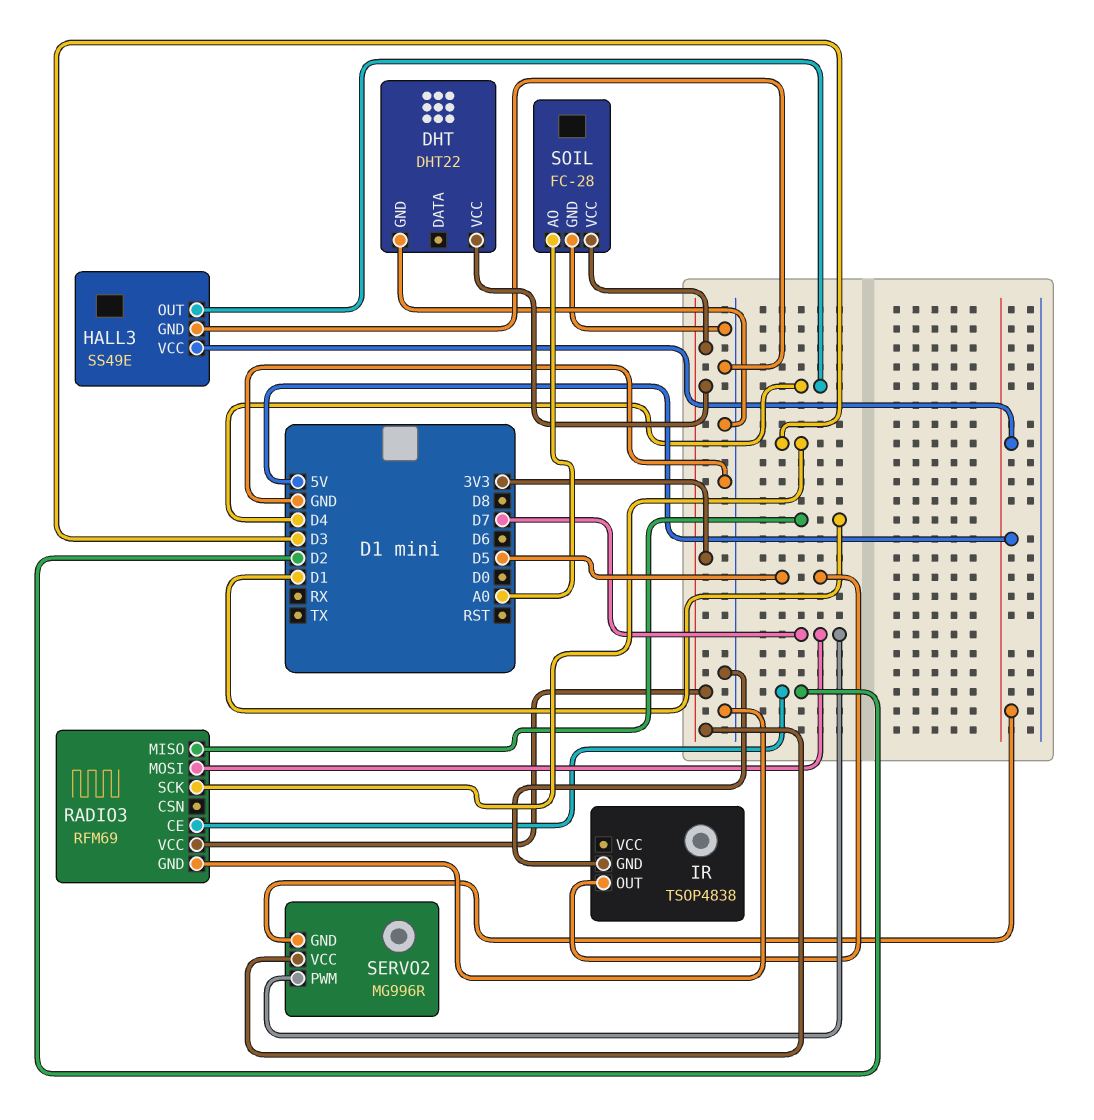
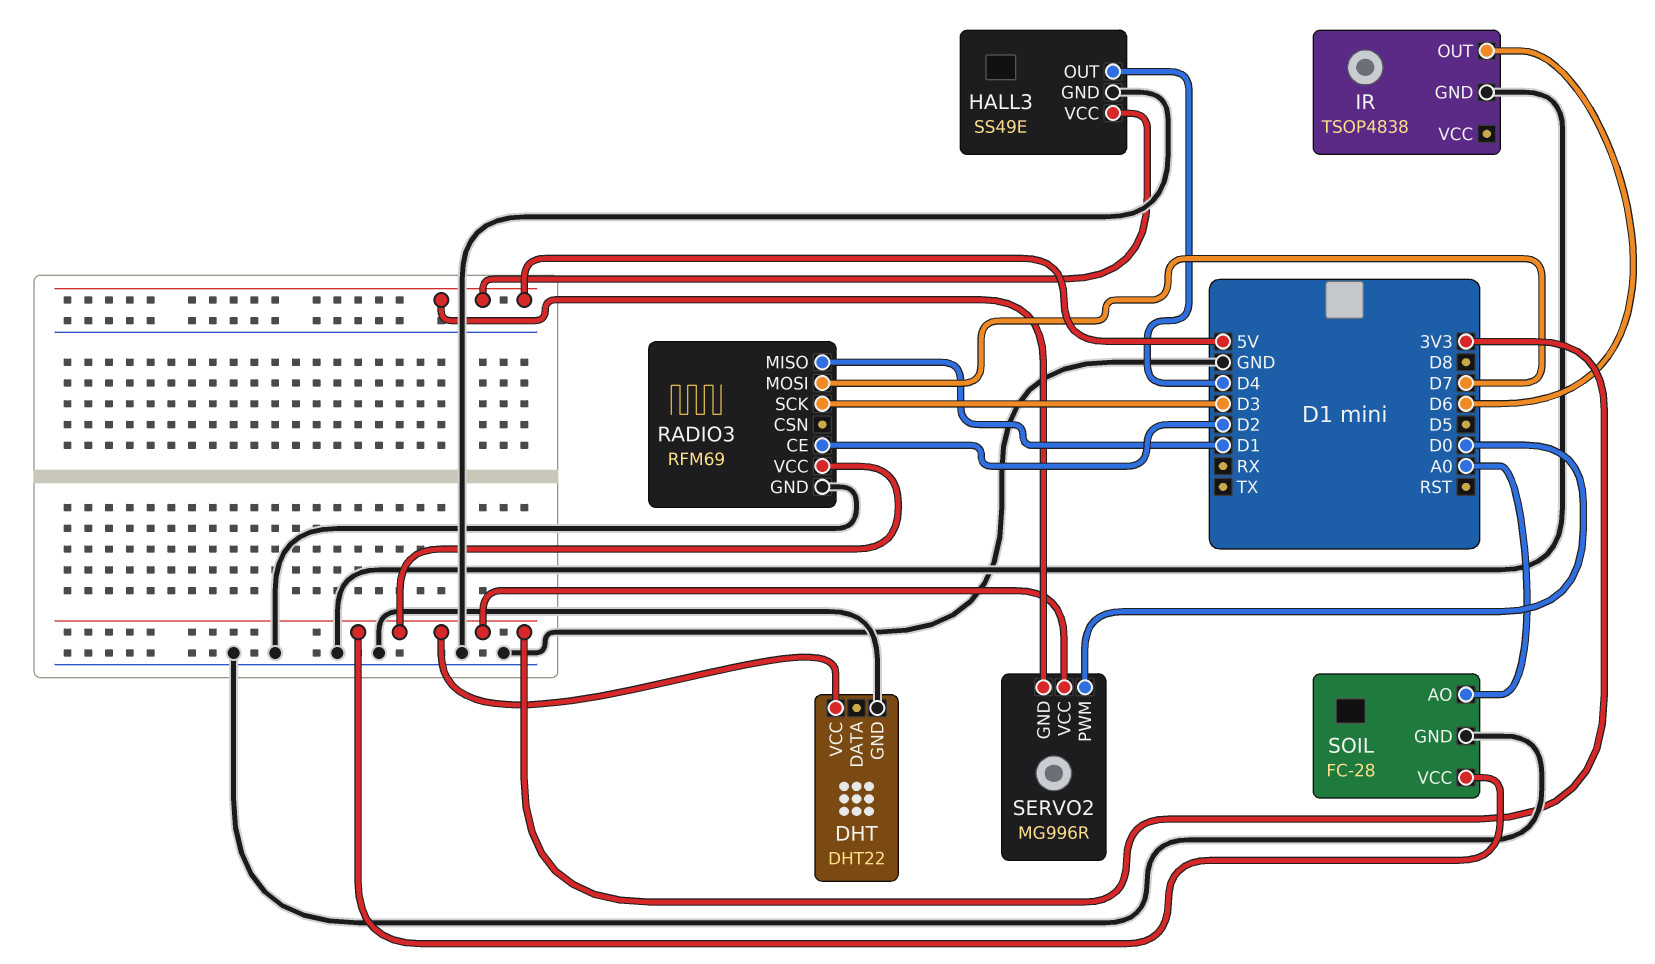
IR pin OUT: D5 -> D6
SERVO2 pin PWM: D7 -> D0

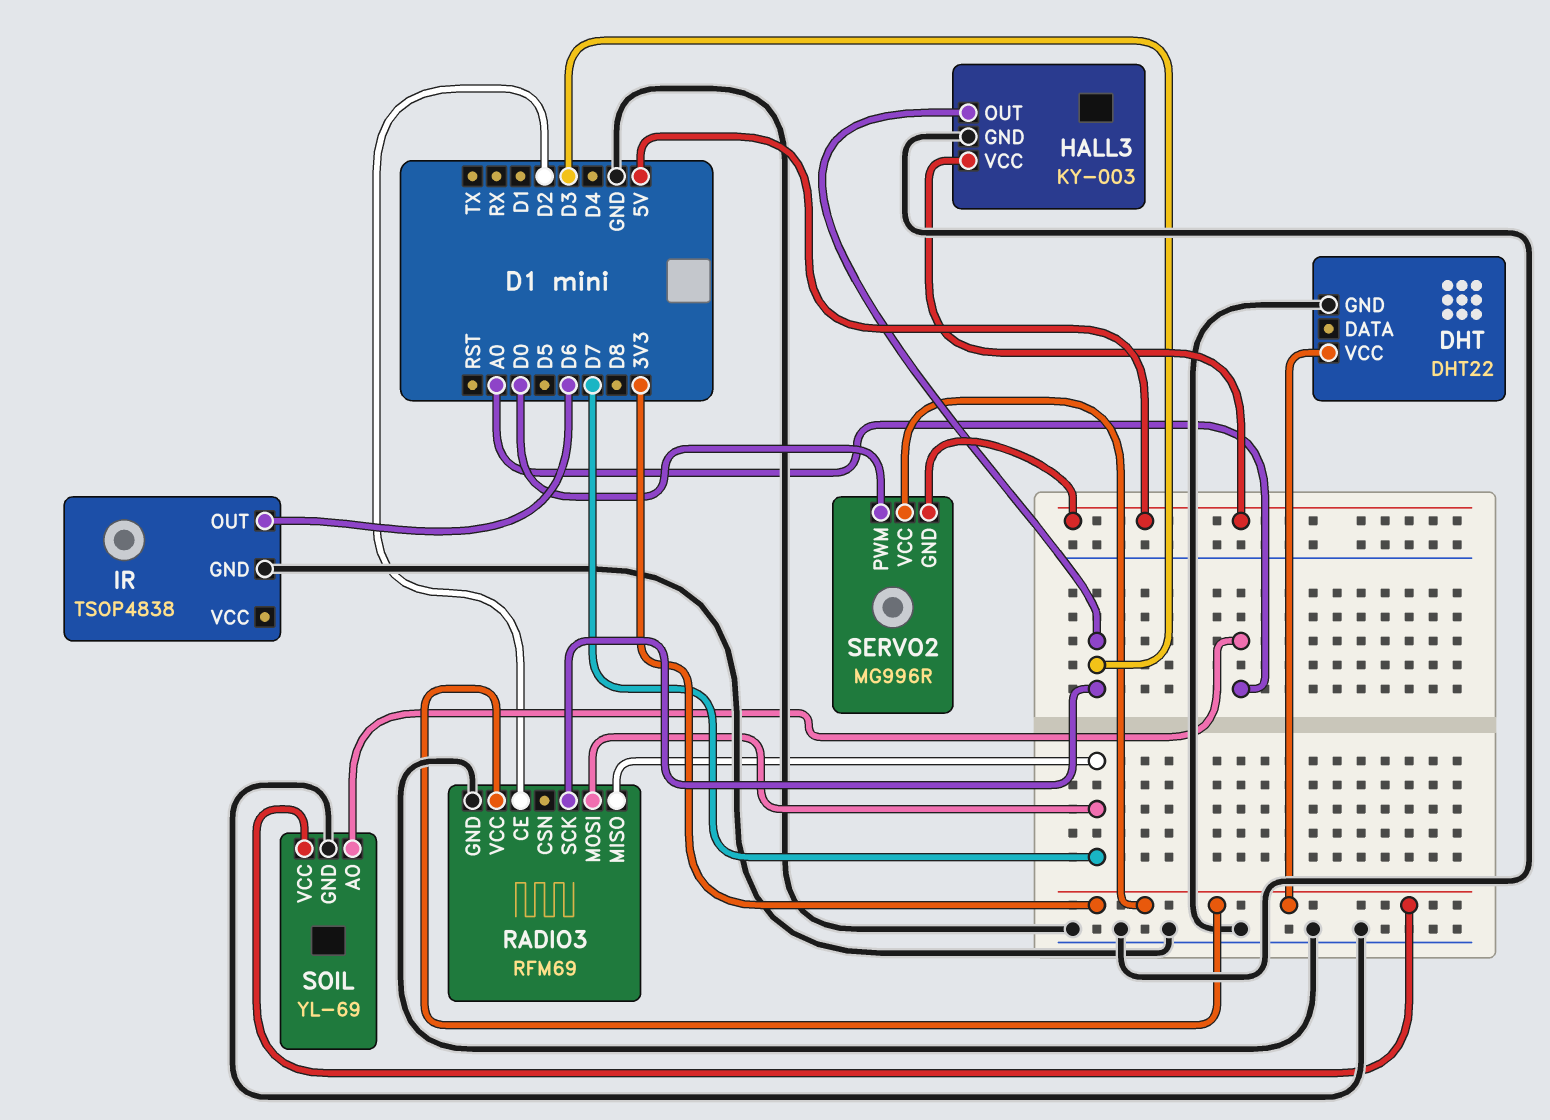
HALL3: SS49E -> KY-003
HALL3 pin OUT: D4 -> D3
RADIO3 pin MISO: D1 -> D7
SOIL: FC-28 -> YL-69

